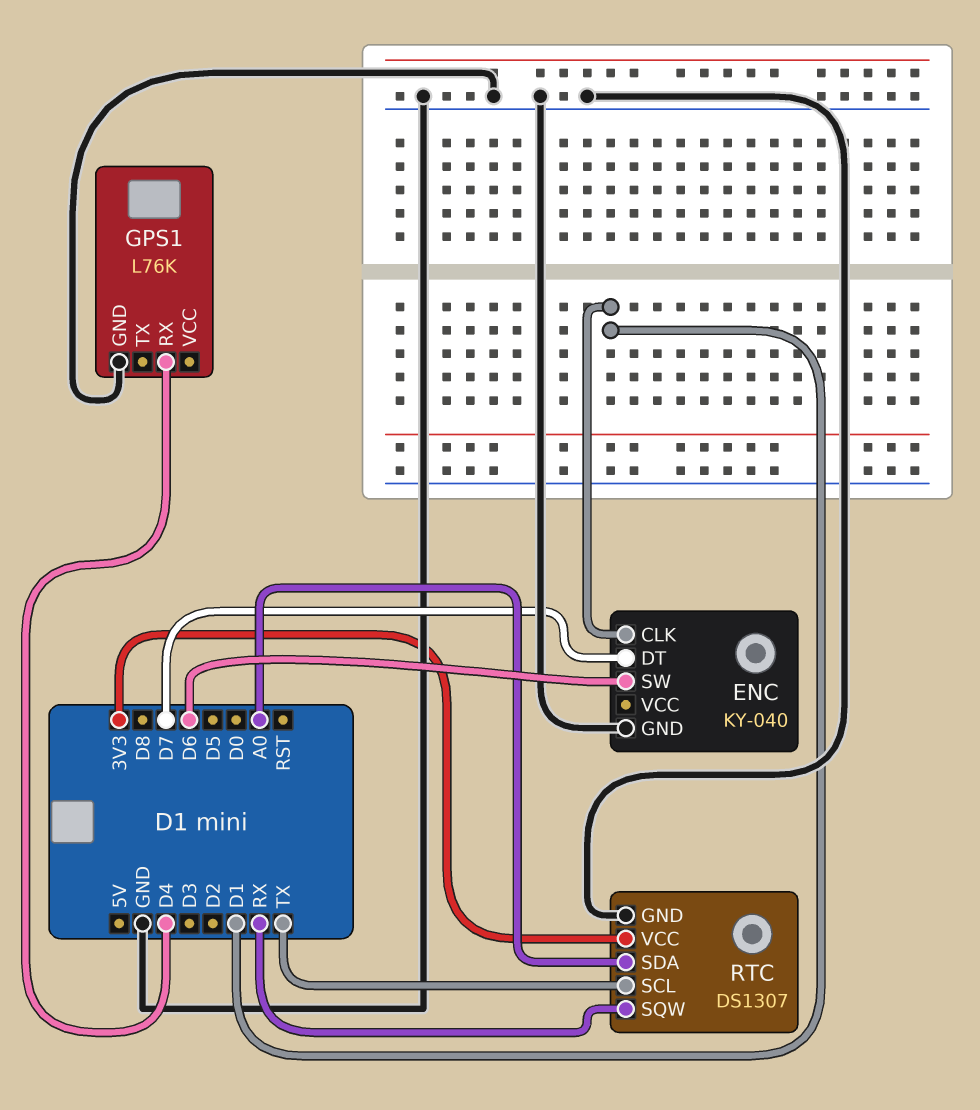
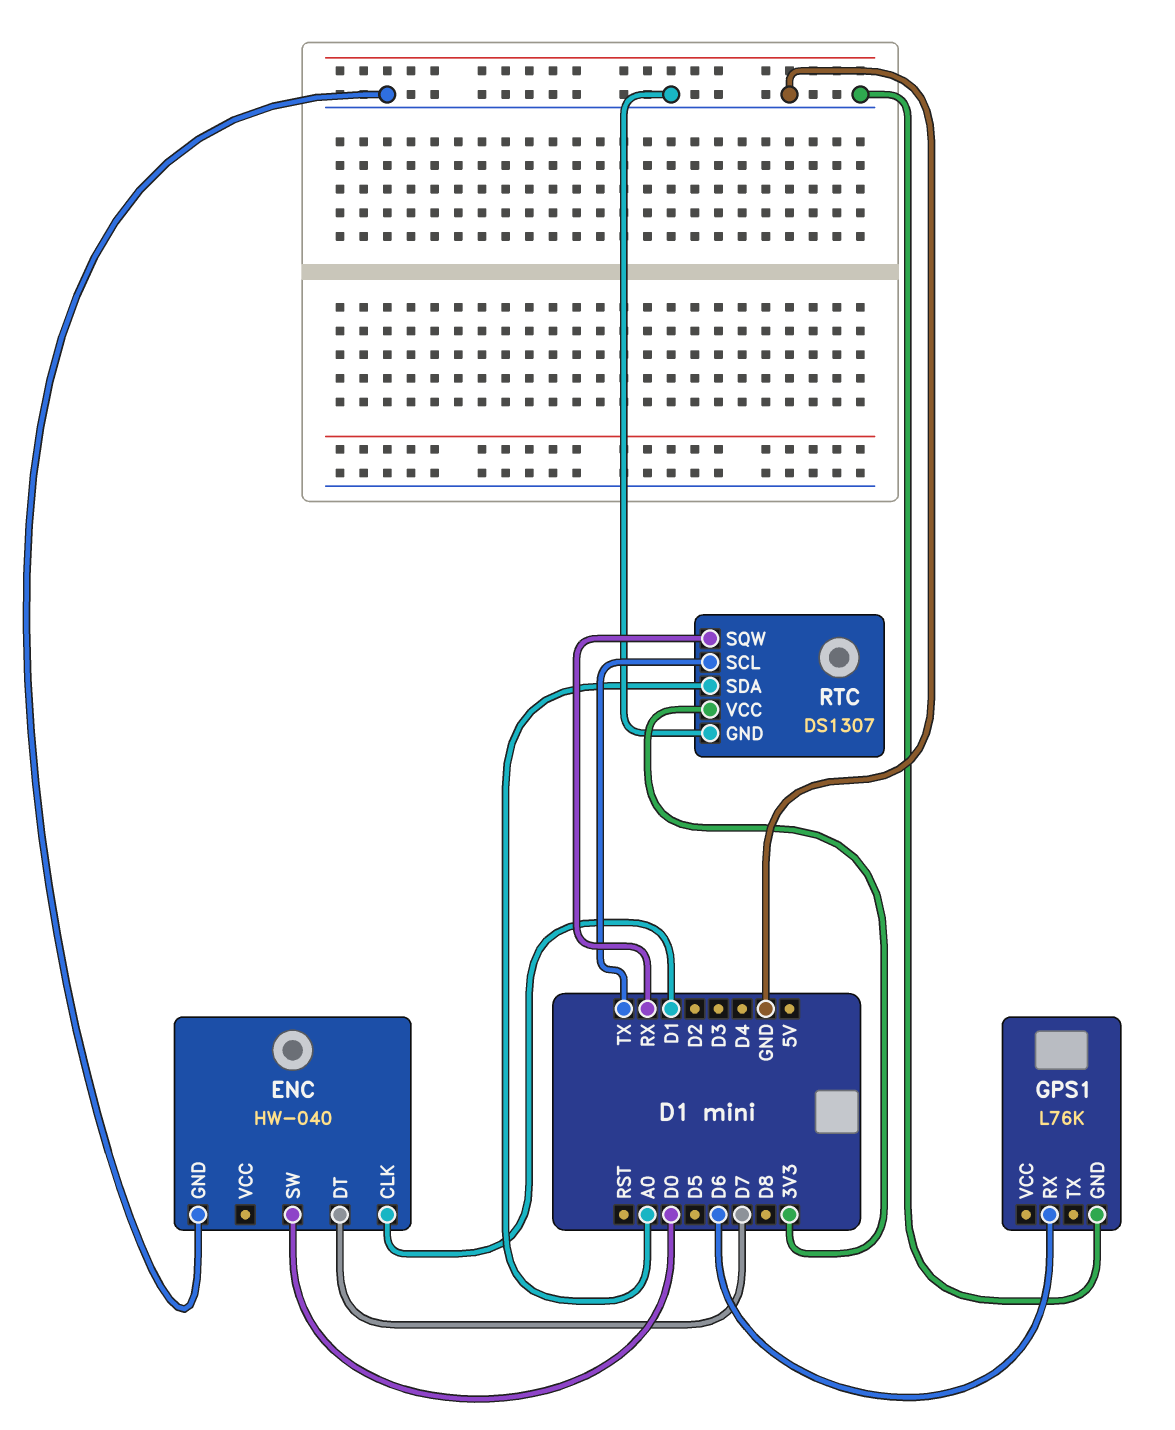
ENC: KY-040 -> HW-040
ENC pin SW: D6 -> D0
GPS1 pin RX: D4 -> D6

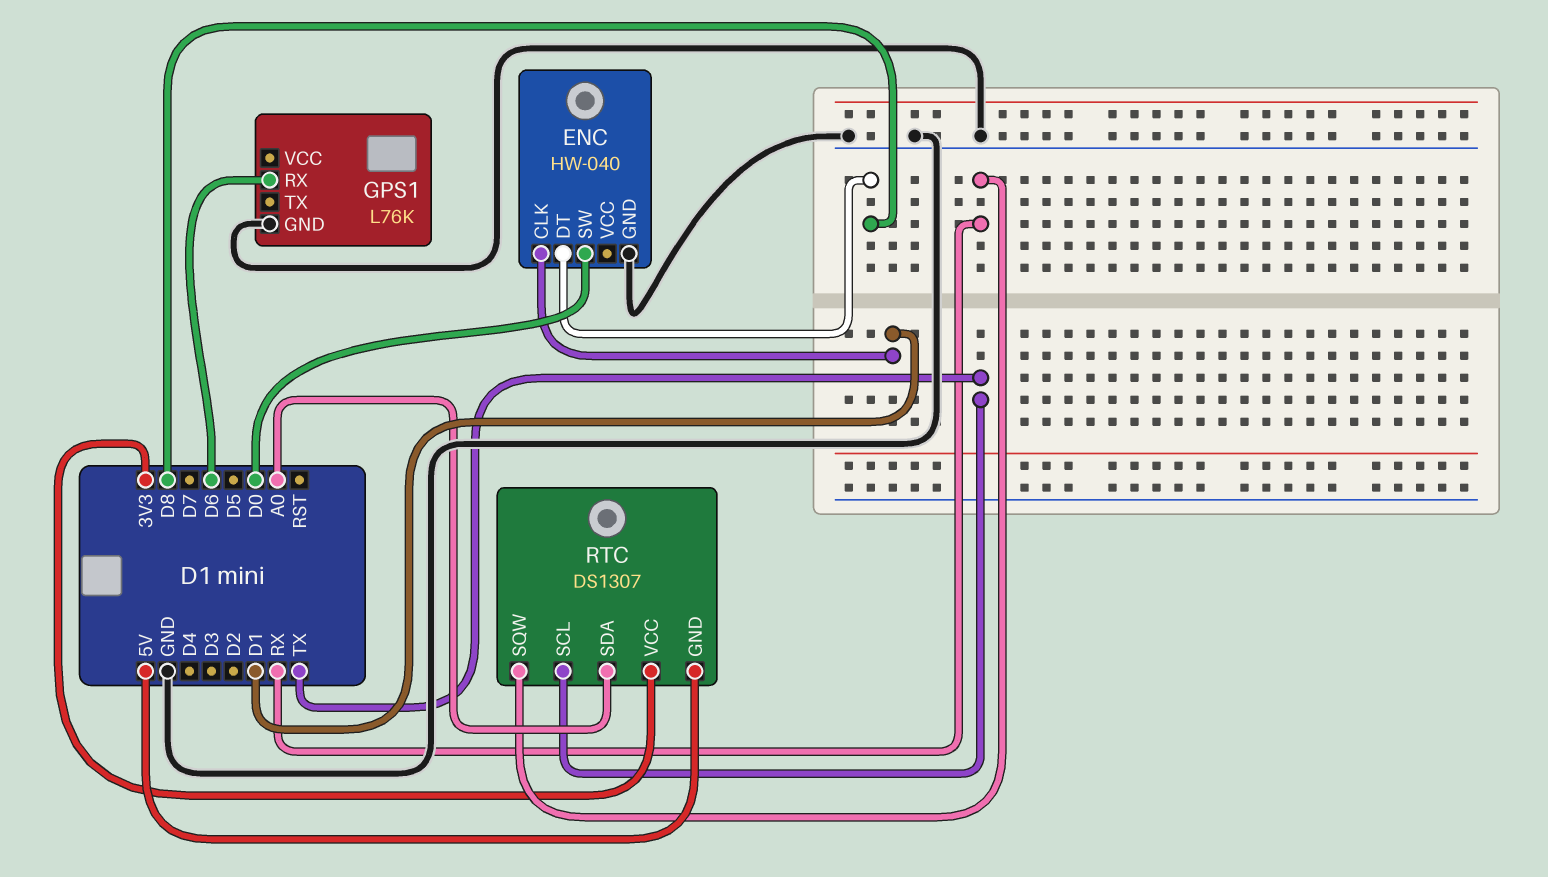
ENC pin DT: D7 -> D8
RTC pin GND: GND -> 5V

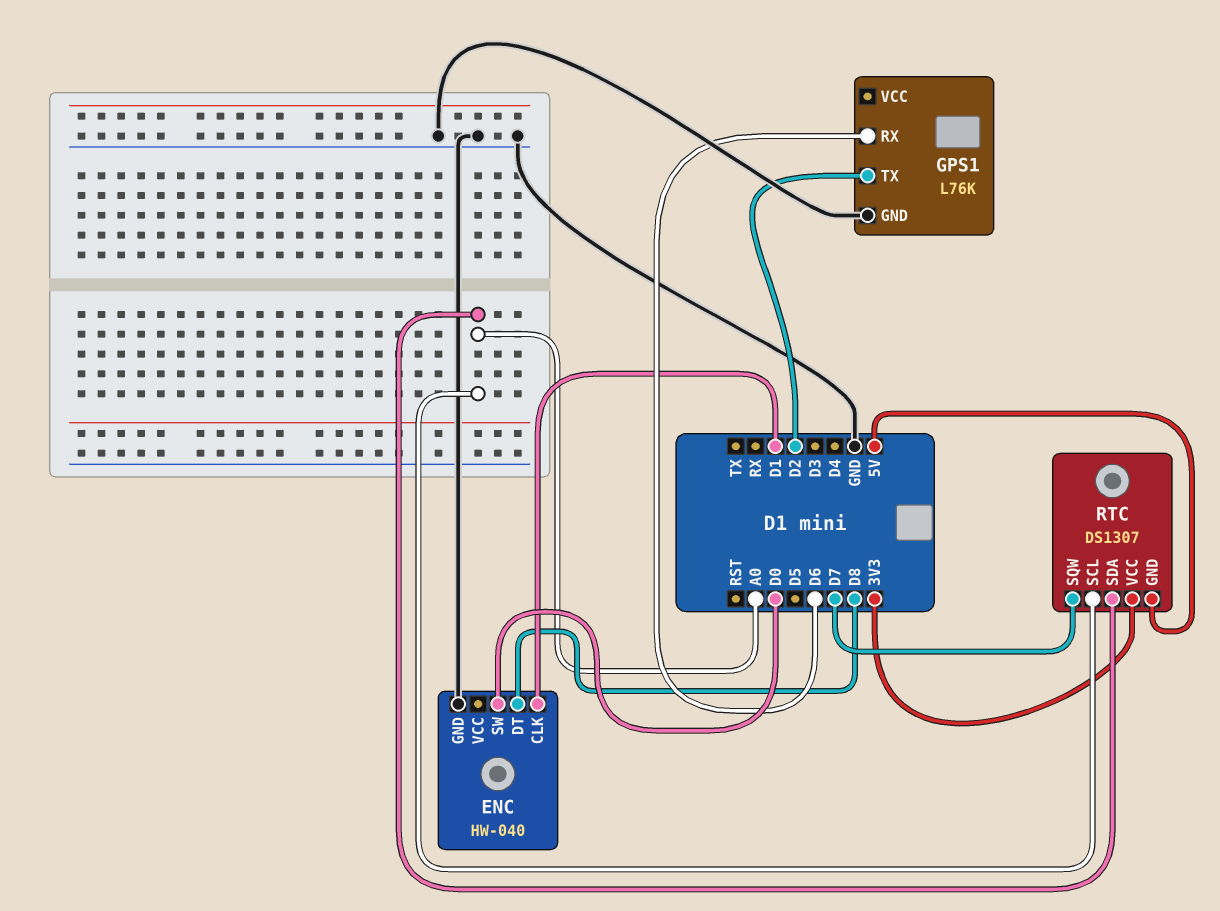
GPS1 pin TX: none -> D2
RTC pin SCL: TX -> A0
RTC pin SQW: RX -> D7

